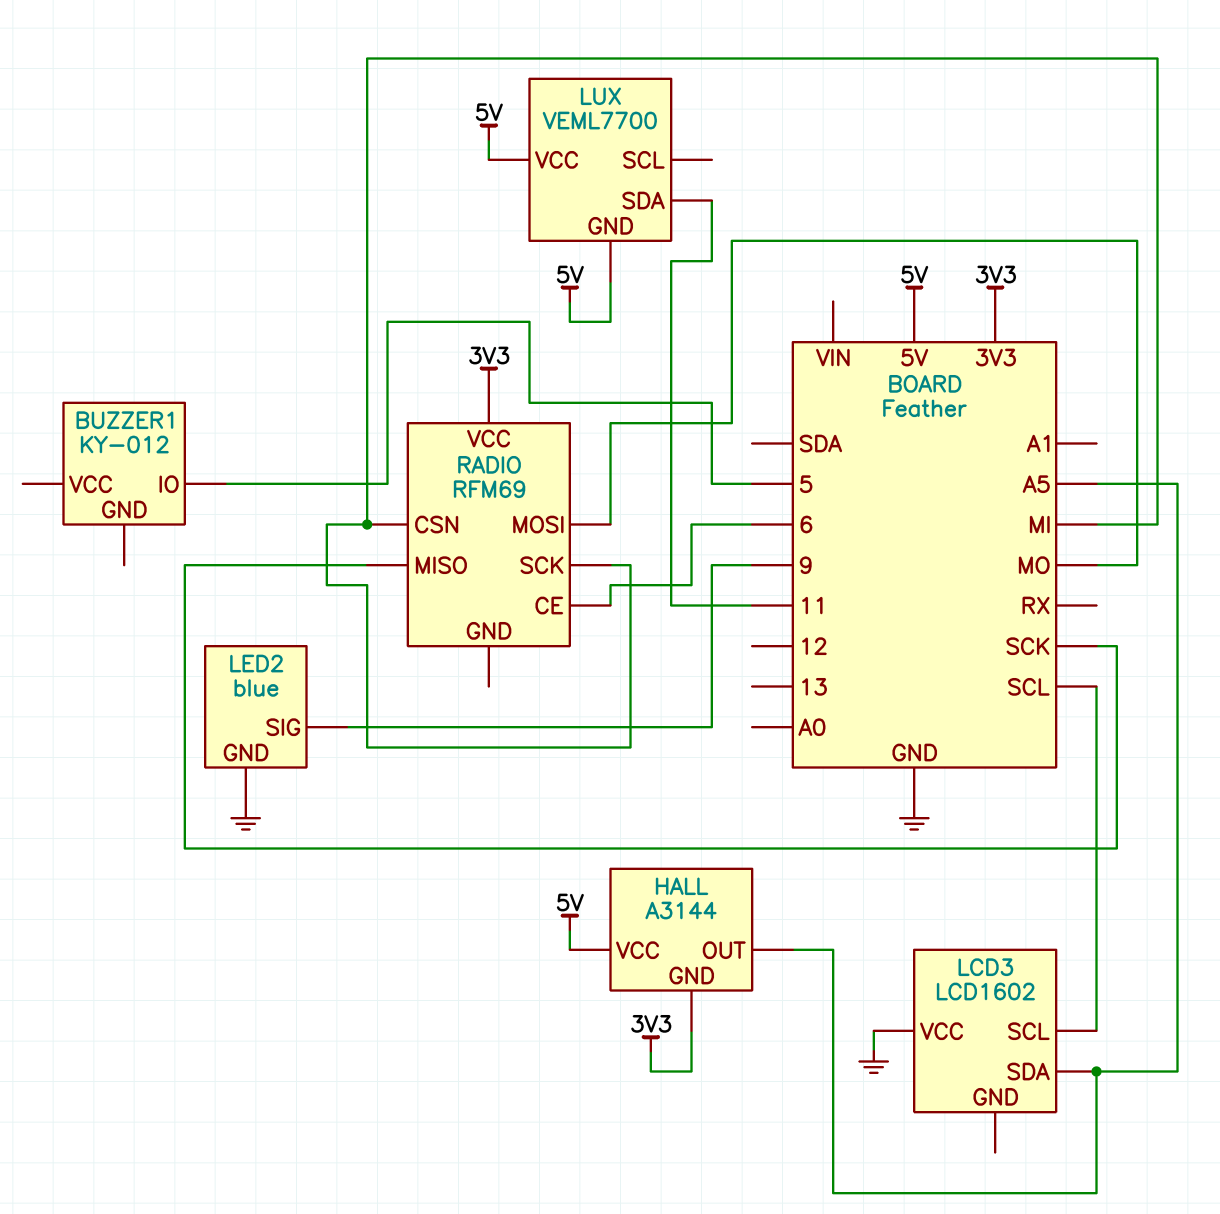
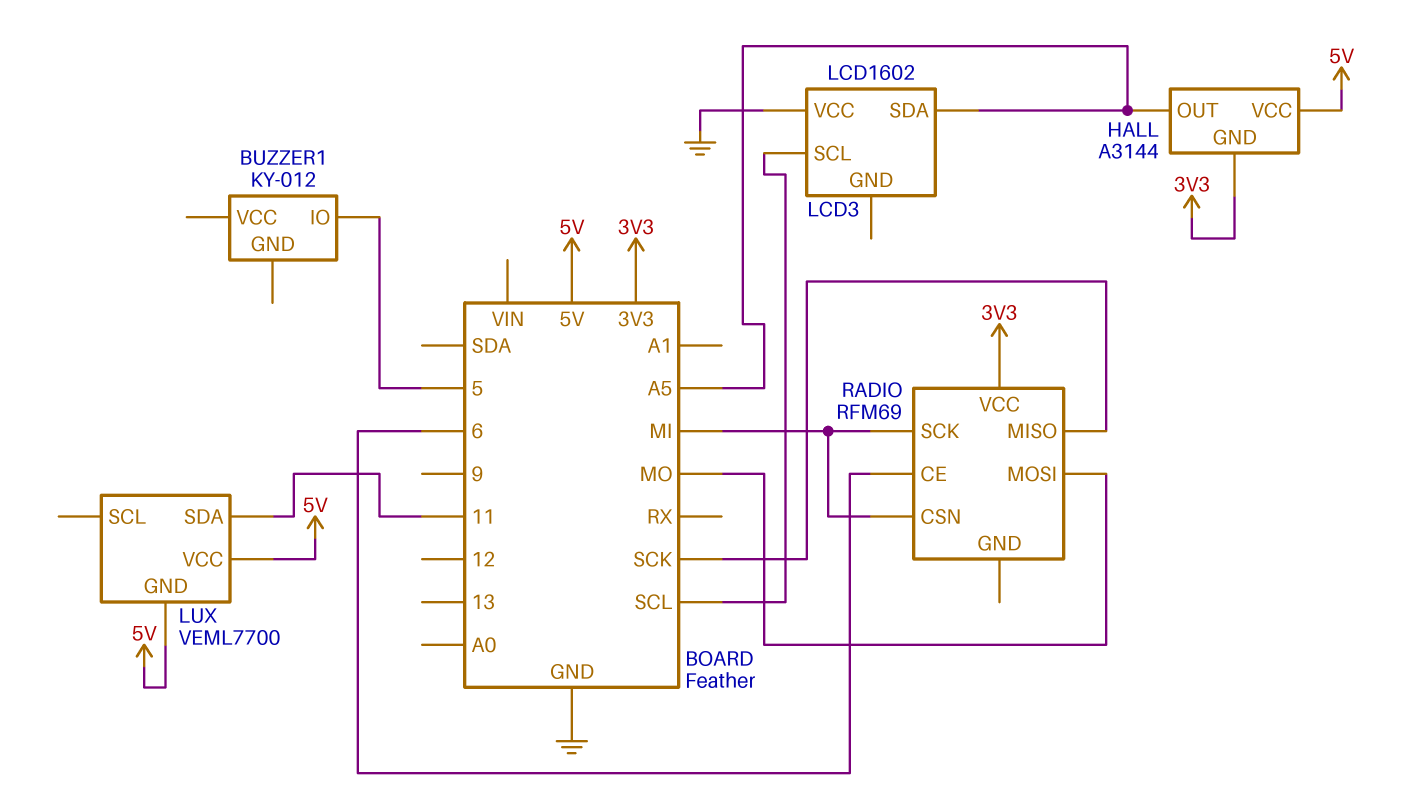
LED2: blue -> none
LED2 pin GND: GND -> none
LED2 pin SIG: 9 -> none

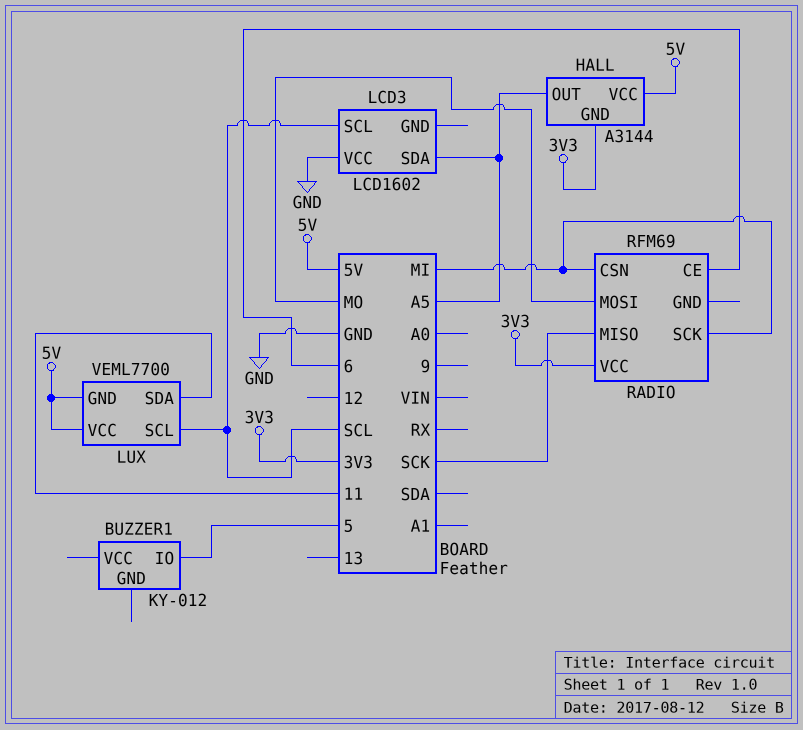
LUX pin SCL: none -> SCL

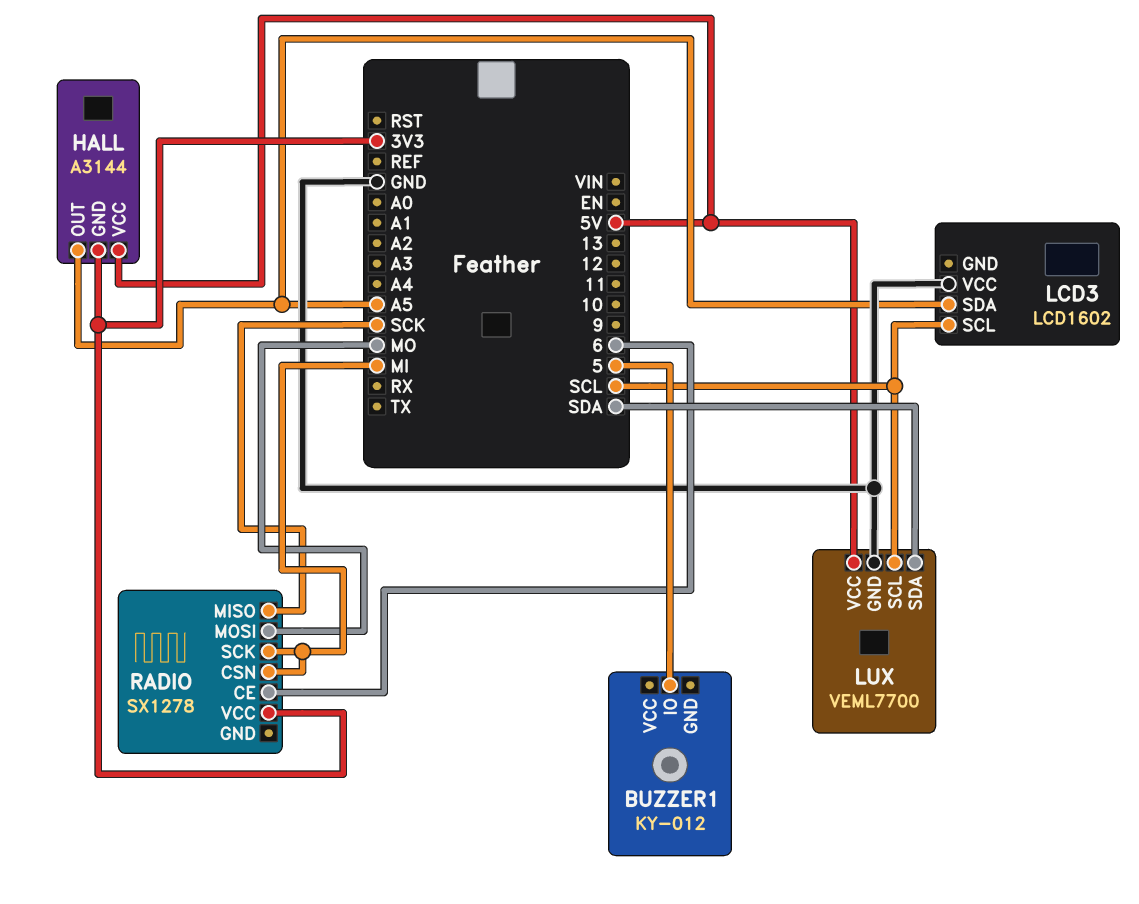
LUX pin GND: 5V -> GND
LUX pin SDA: 11 -> SDA
RADIO: RFM69 -> SX1278

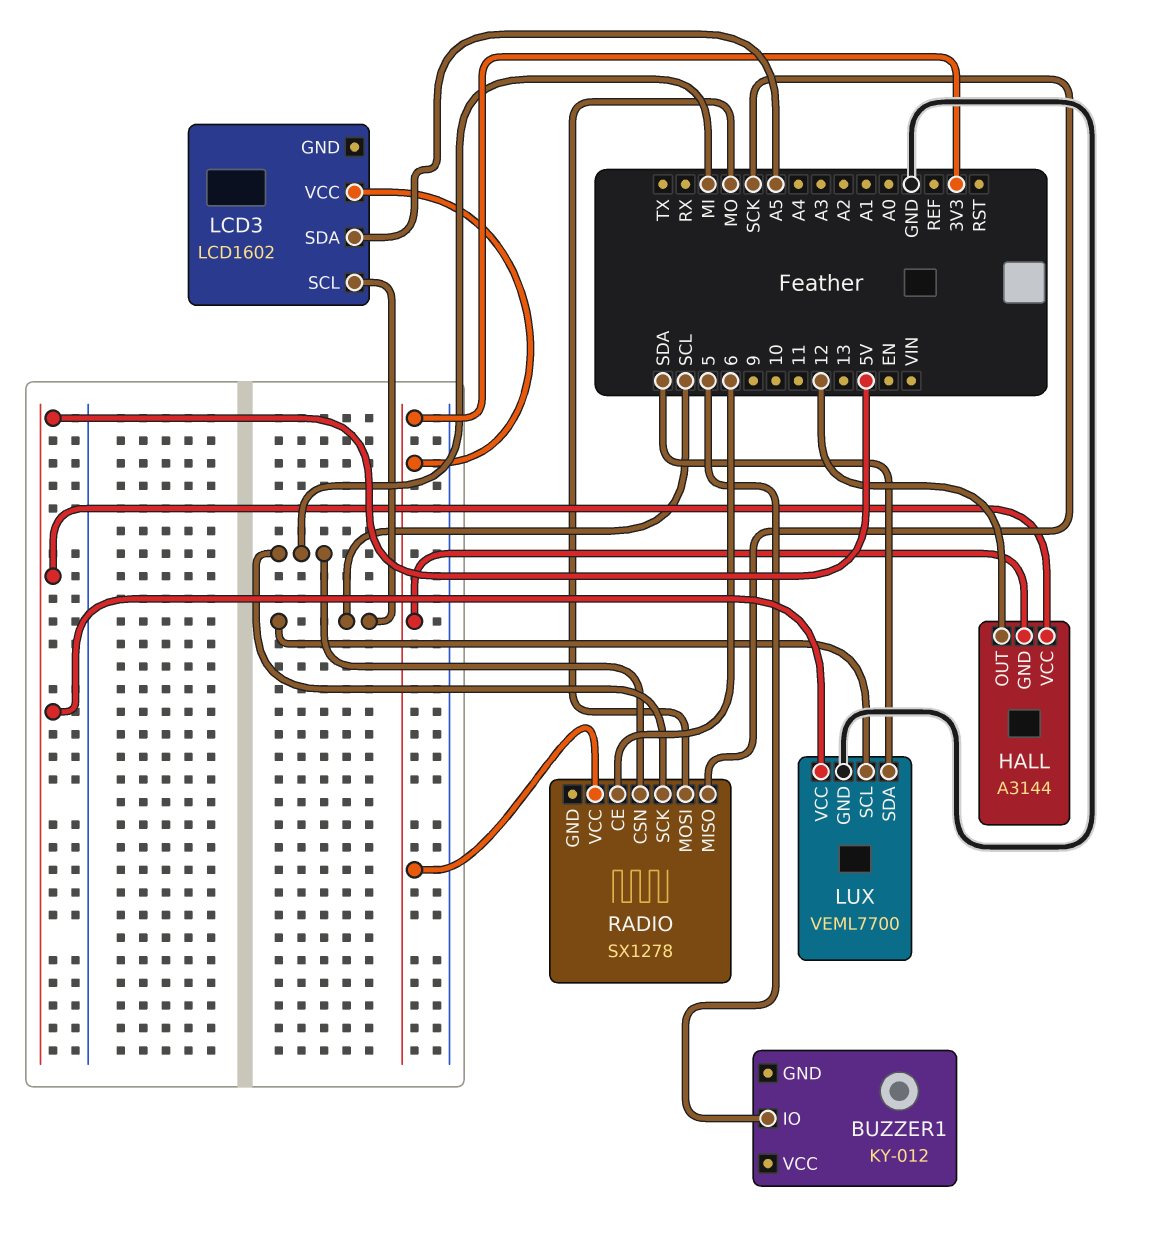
HALL pin OUT: A5 -> 12
LCD3 pin VCC: GND -> 3V3

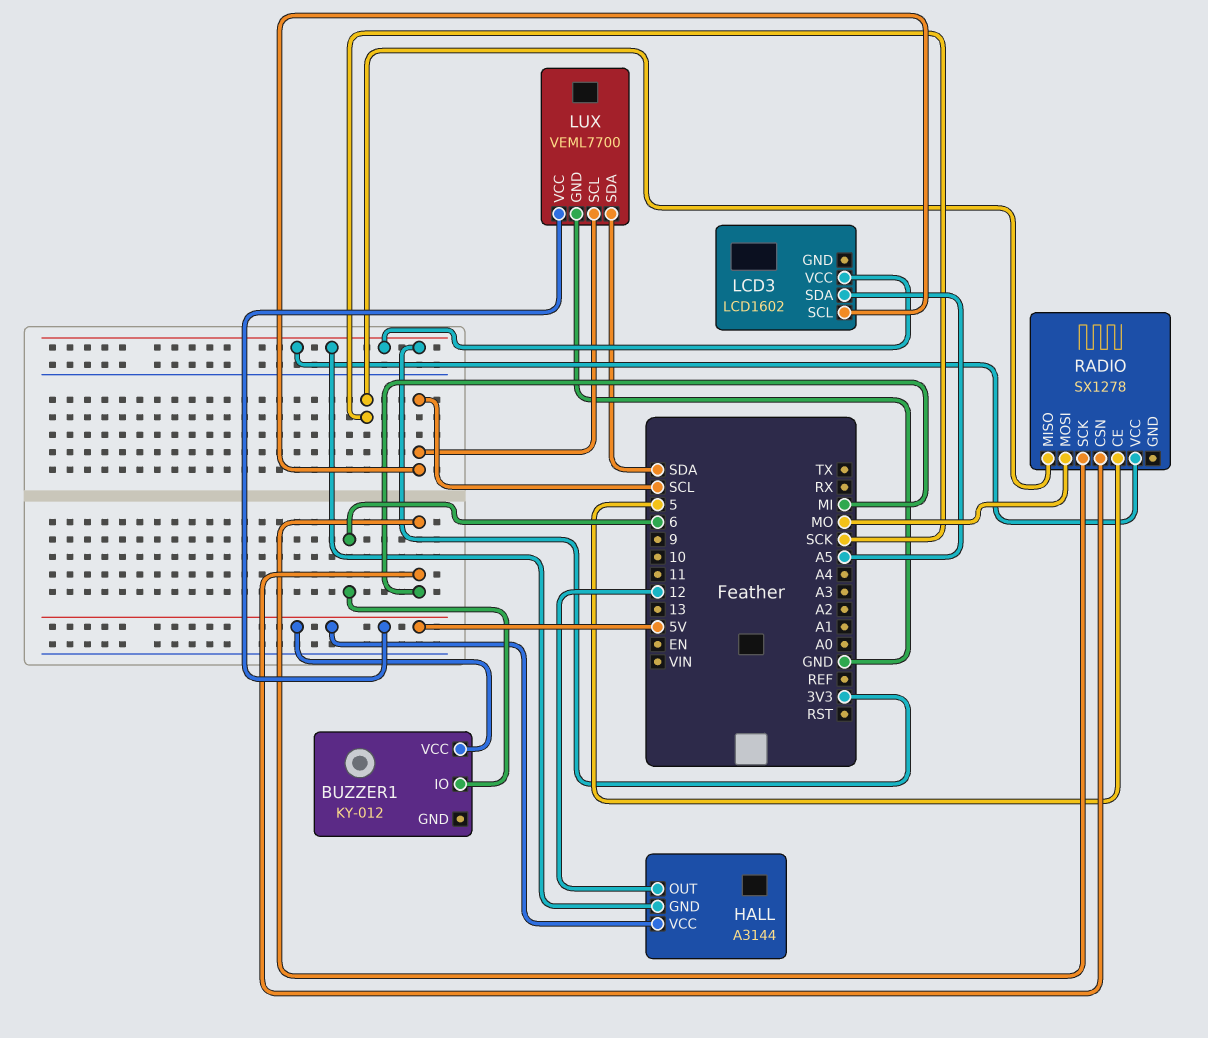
BUZZER1 pin IO: 5 -> 6
BUZZER1 pin VCC: none -> 5V
RADIO pin CE: 6 -> 5

